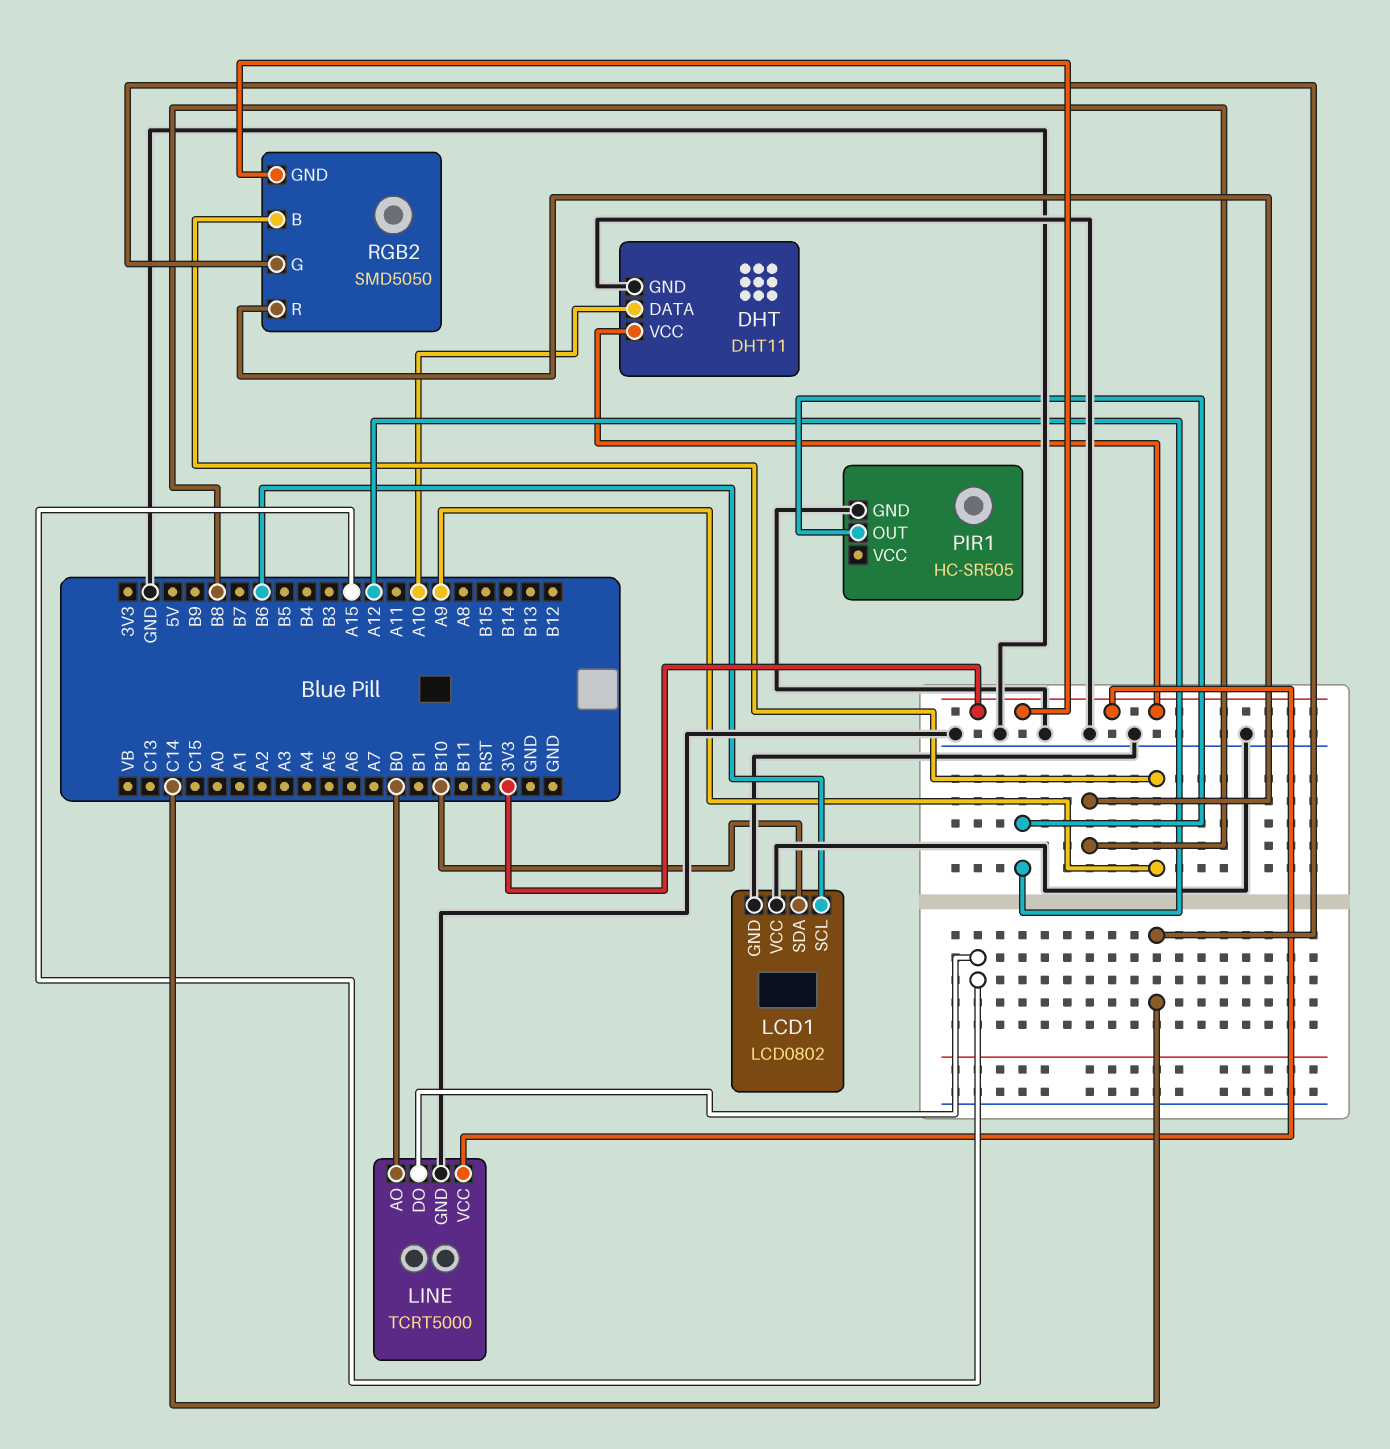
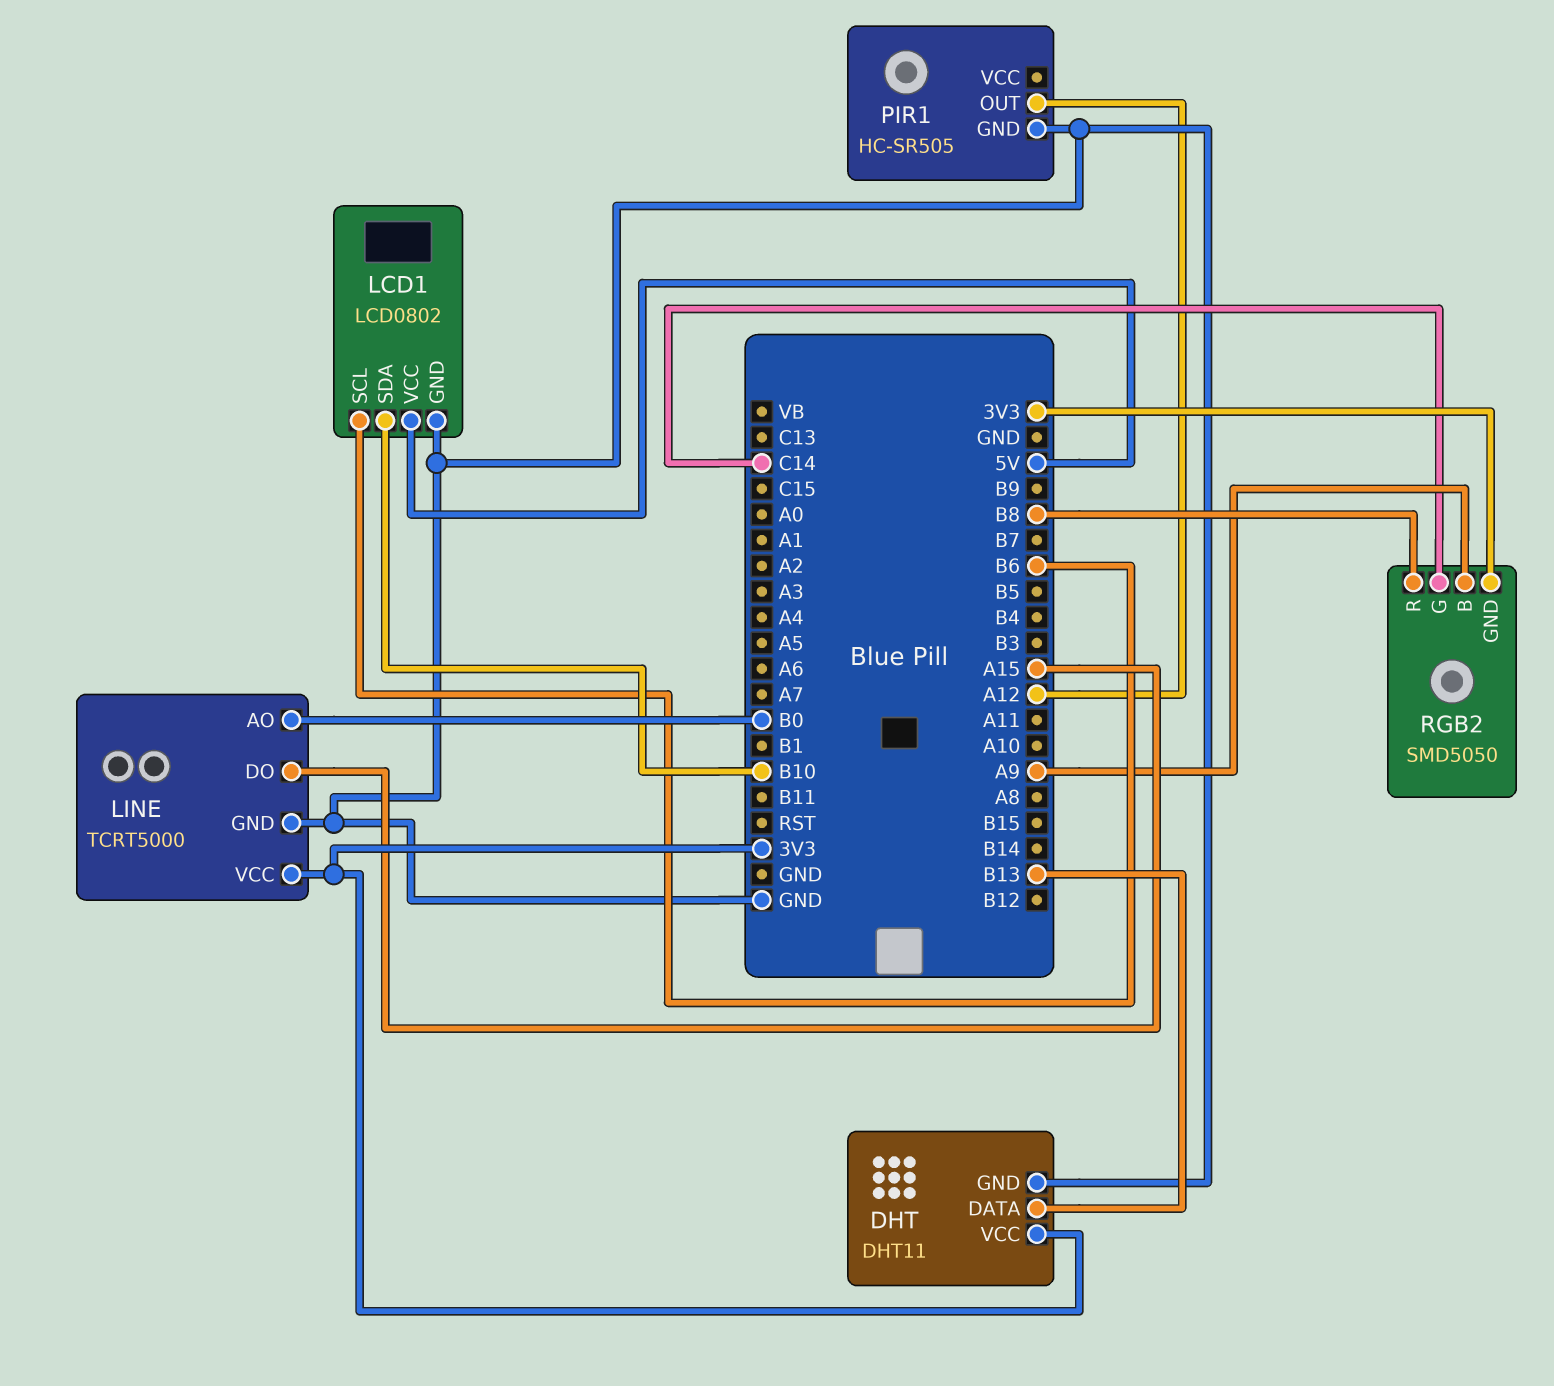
DHT pin DATA: A10 -> B13
LCD1 pin VCC: GND -> 5V

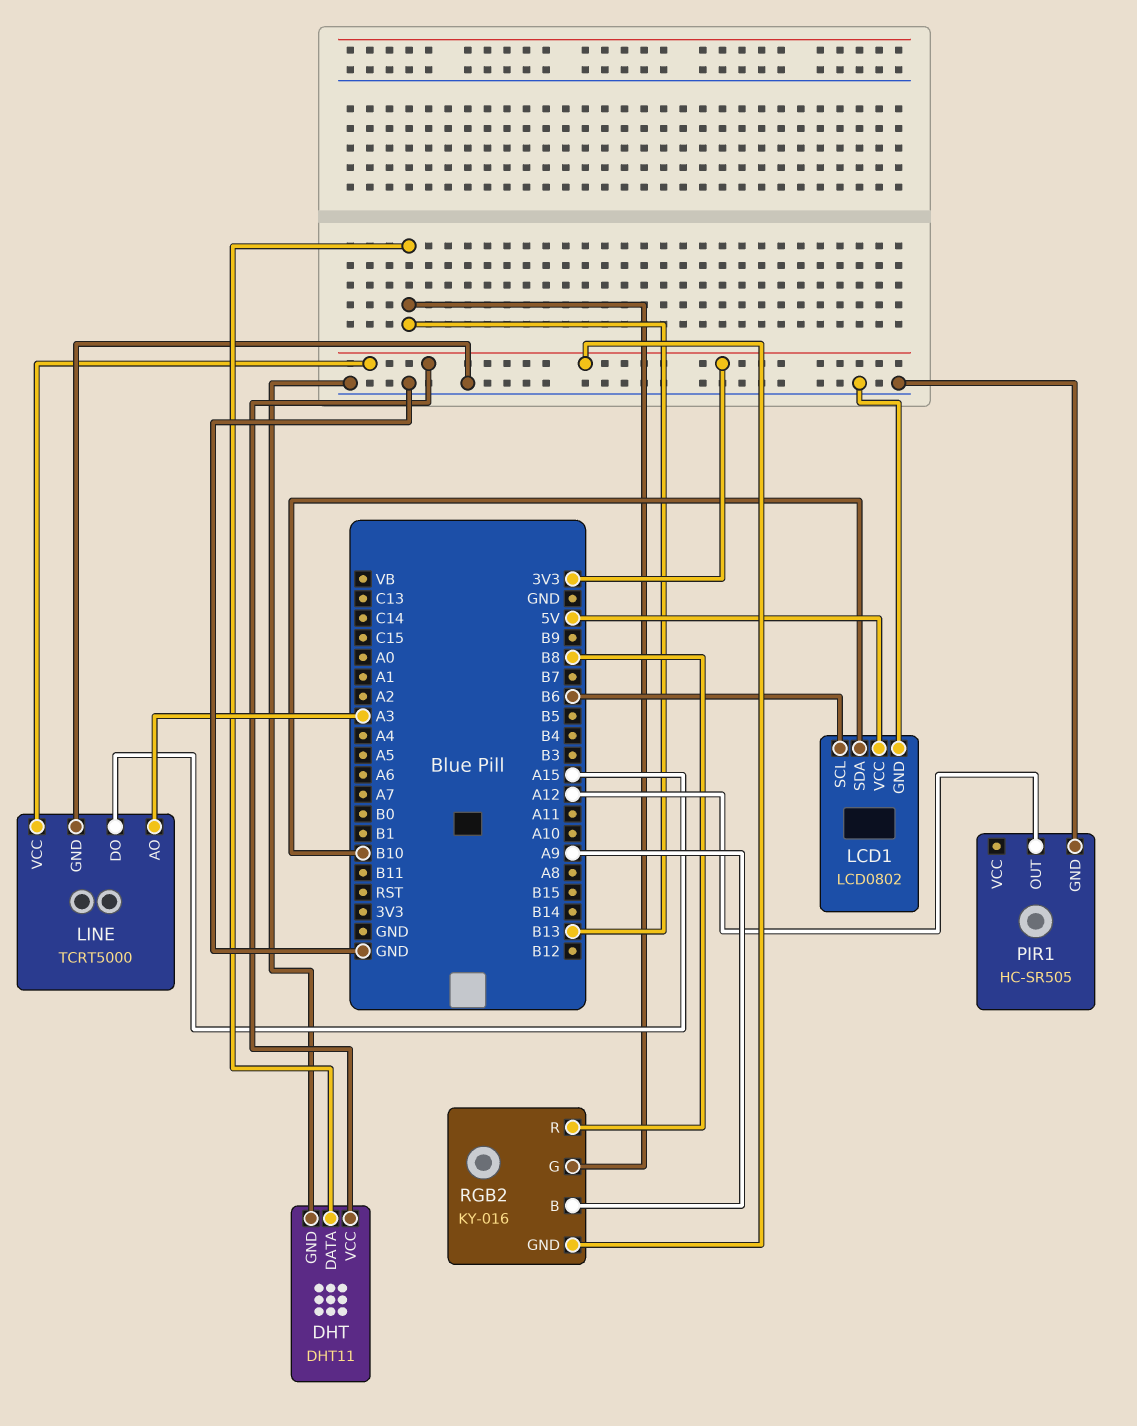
LINE pin AO: B0 -> A3
RGB2: SMD5050 -> KY-016
RGB2 pin G: C14 -> B13

